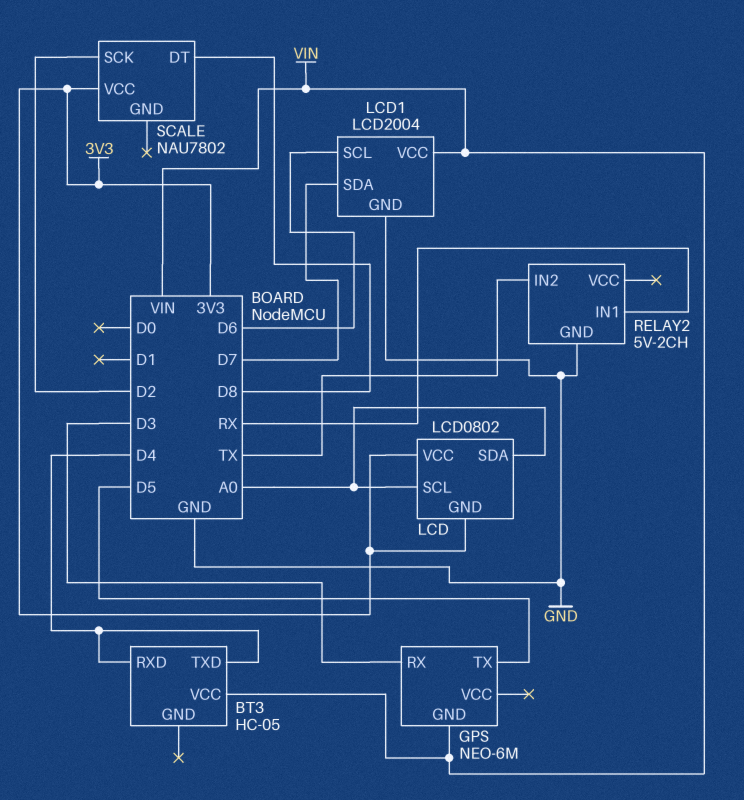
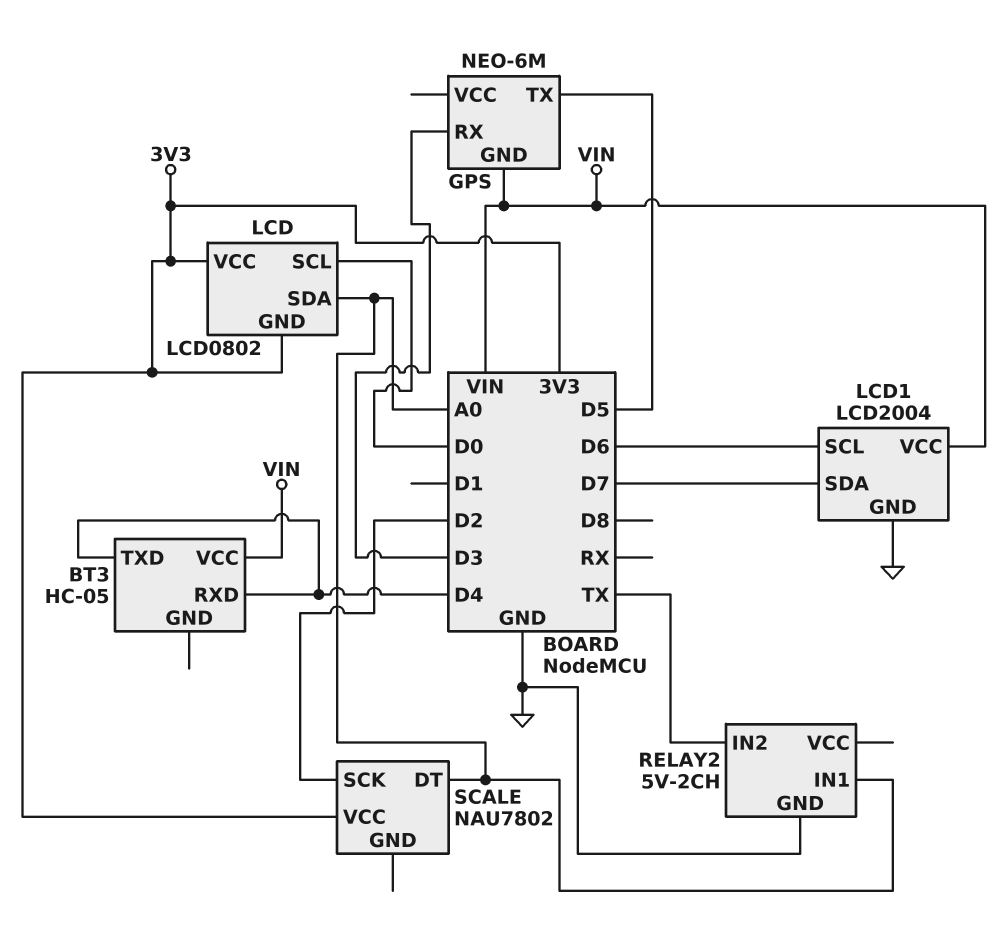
LCD pin SCL: A0 -> D0
RELAY2 pin IN1: RX -> A0
SCALE pin DT: D8 -> A0

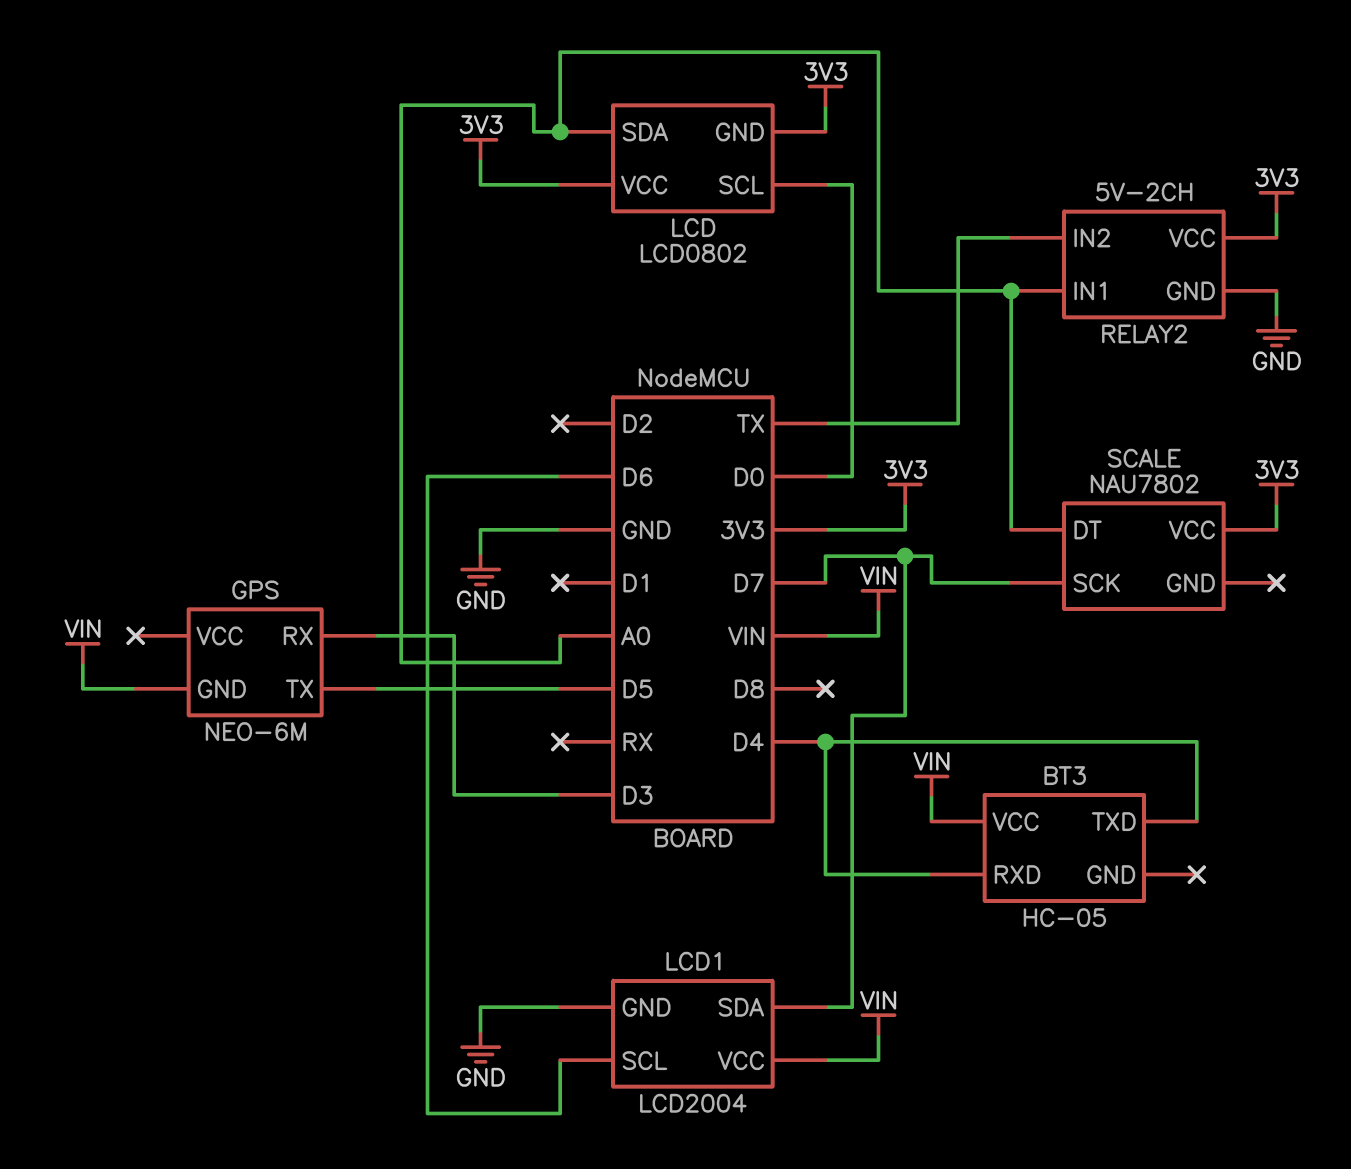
RELAY2 pin VCC: none -> 3V3
SCALE pin SCK: D2 -> D7

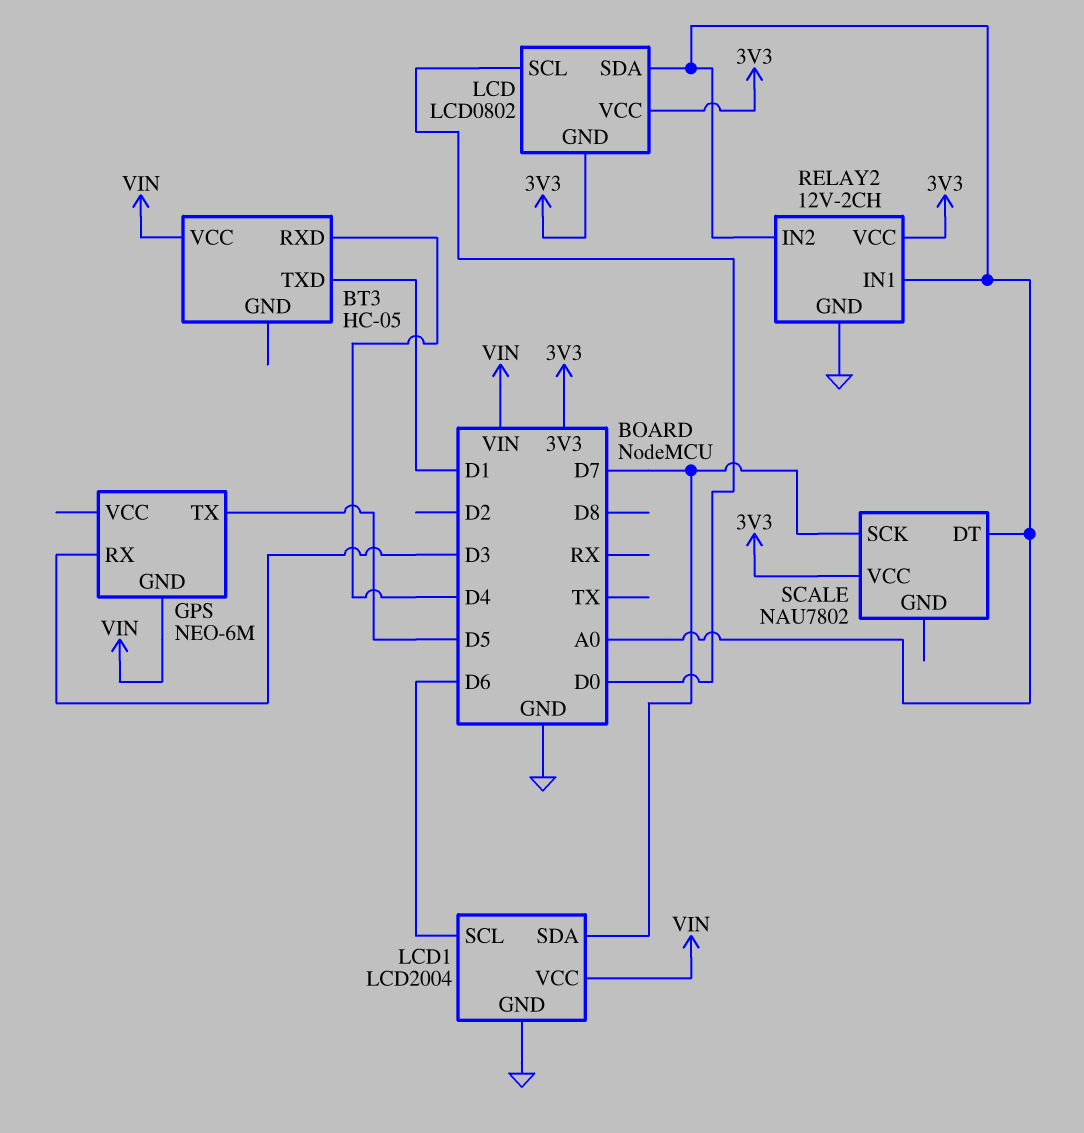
BT3 pin TXD: D4 -> D1
RELAY2: 5V-2CH -> 12V-2CH
RELAY2 pin IN2: TX -> A0

